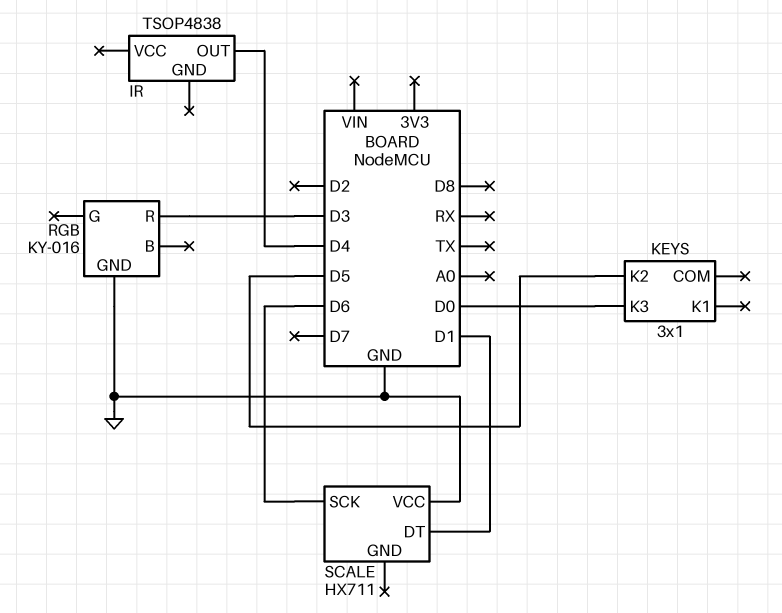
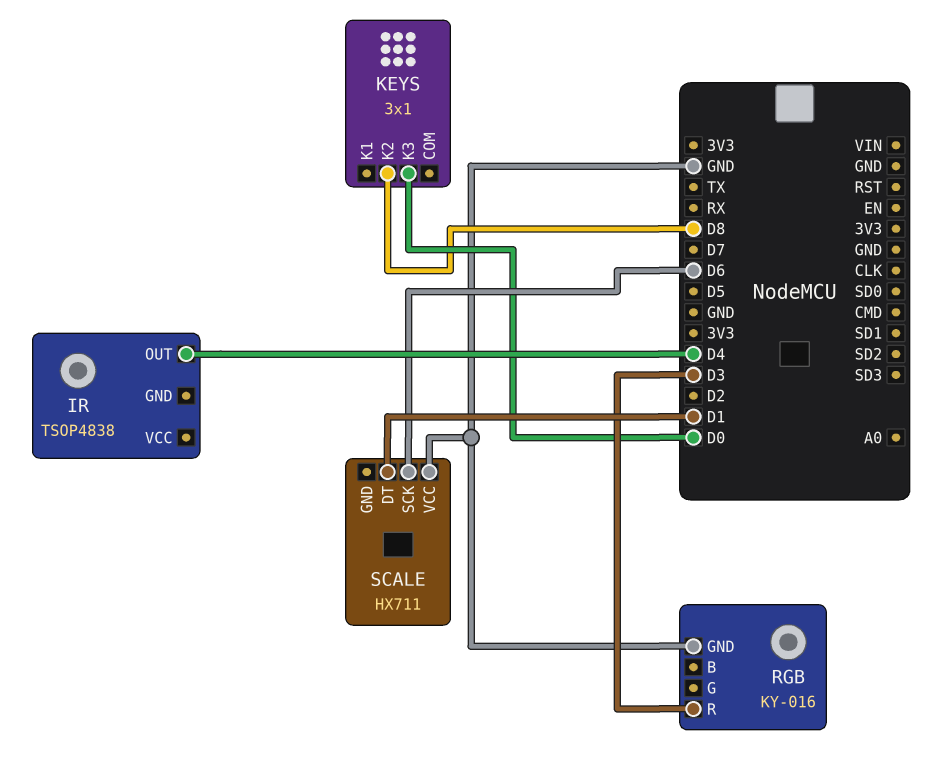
KEYS pin K2: D5 -> D8

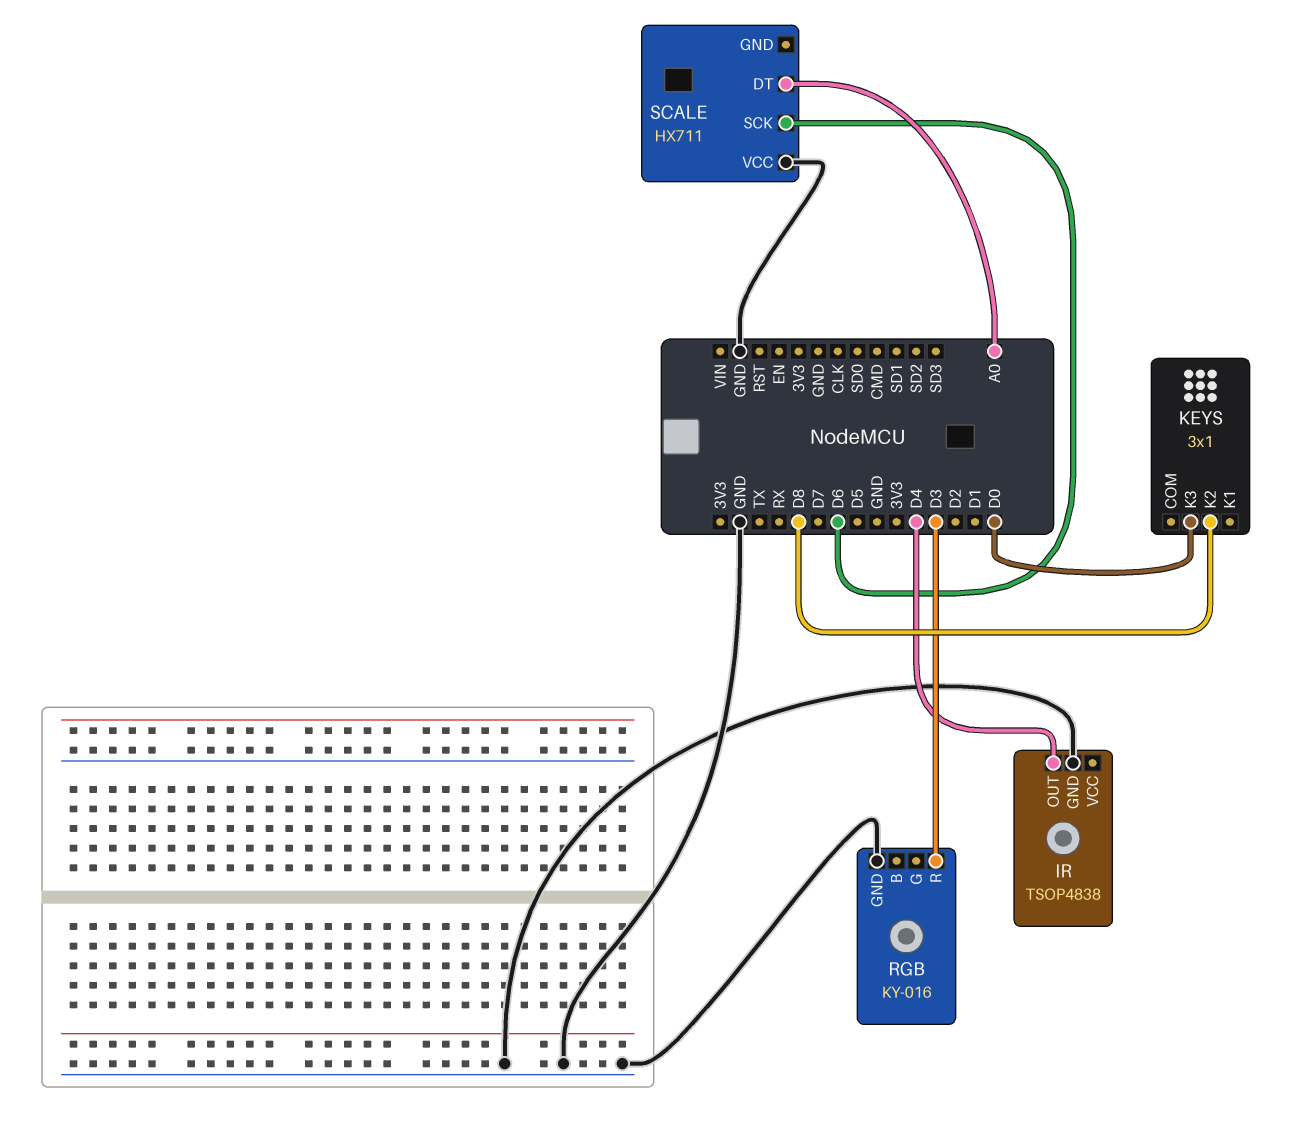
IR pin GND: none -> GND
SCALE pin DT: D1 -> A0

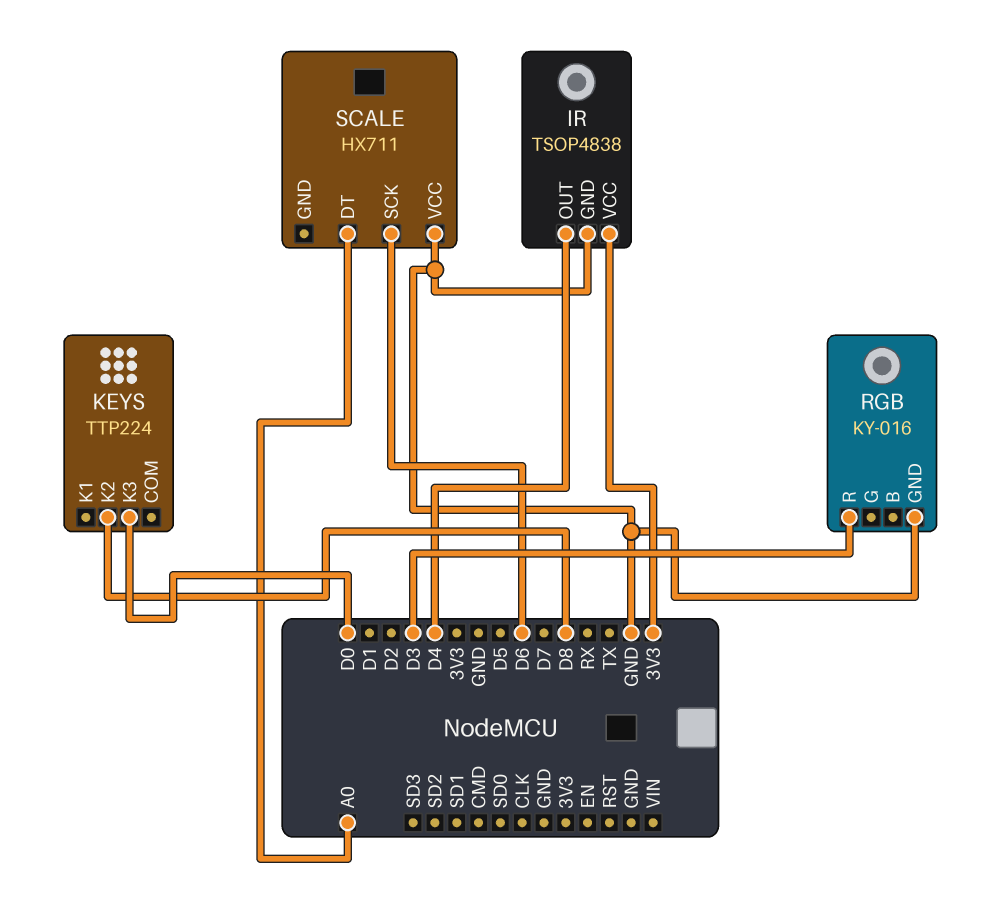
IR pin VCC: none -> 3V3
KEYS: 3x1 -> TTP224

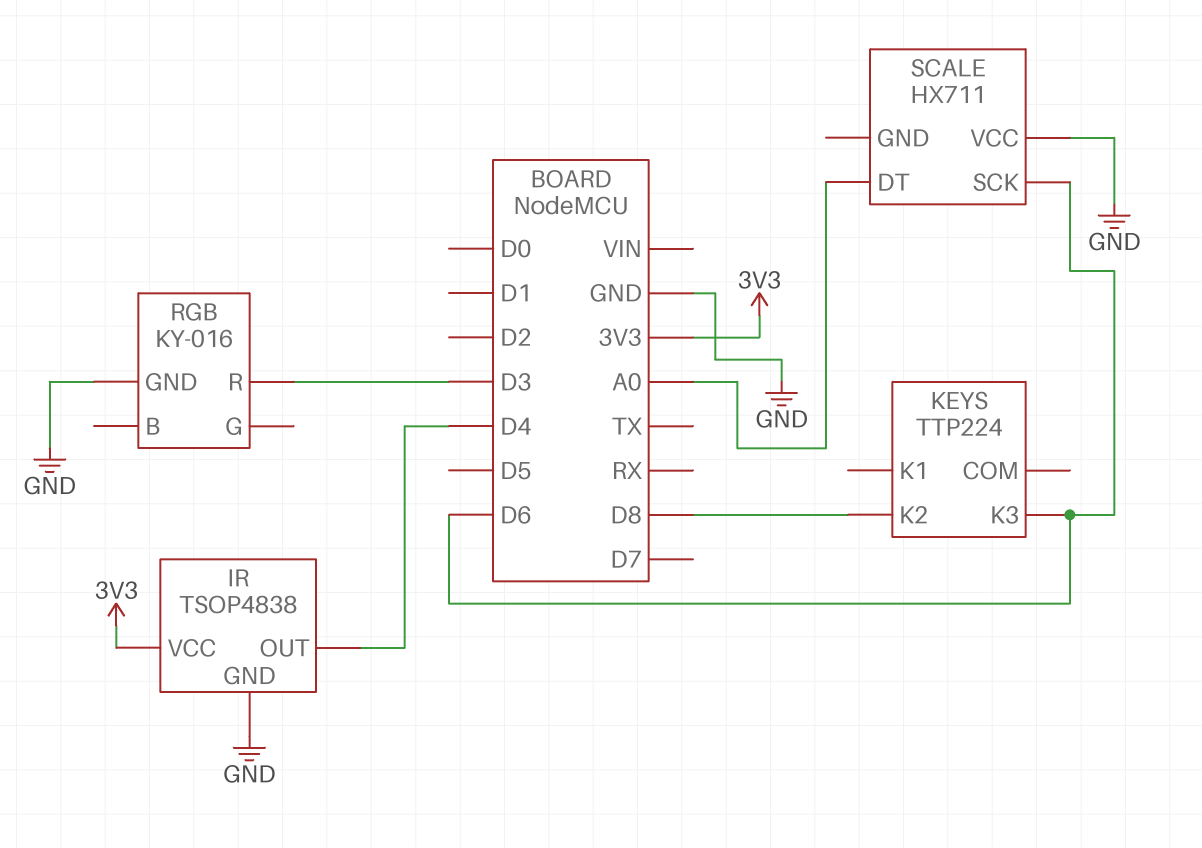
KEYS pin K3: D0 -> D6

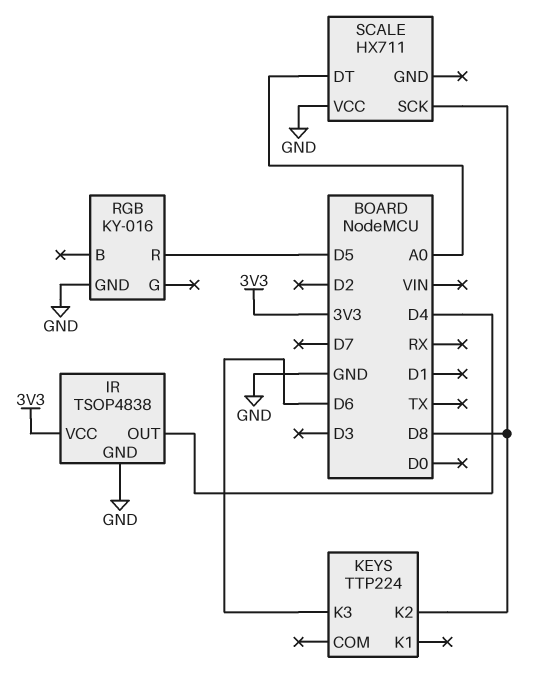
RGB pin R: D3 -> D5
SCALE pin SCK: D6 -> D8

